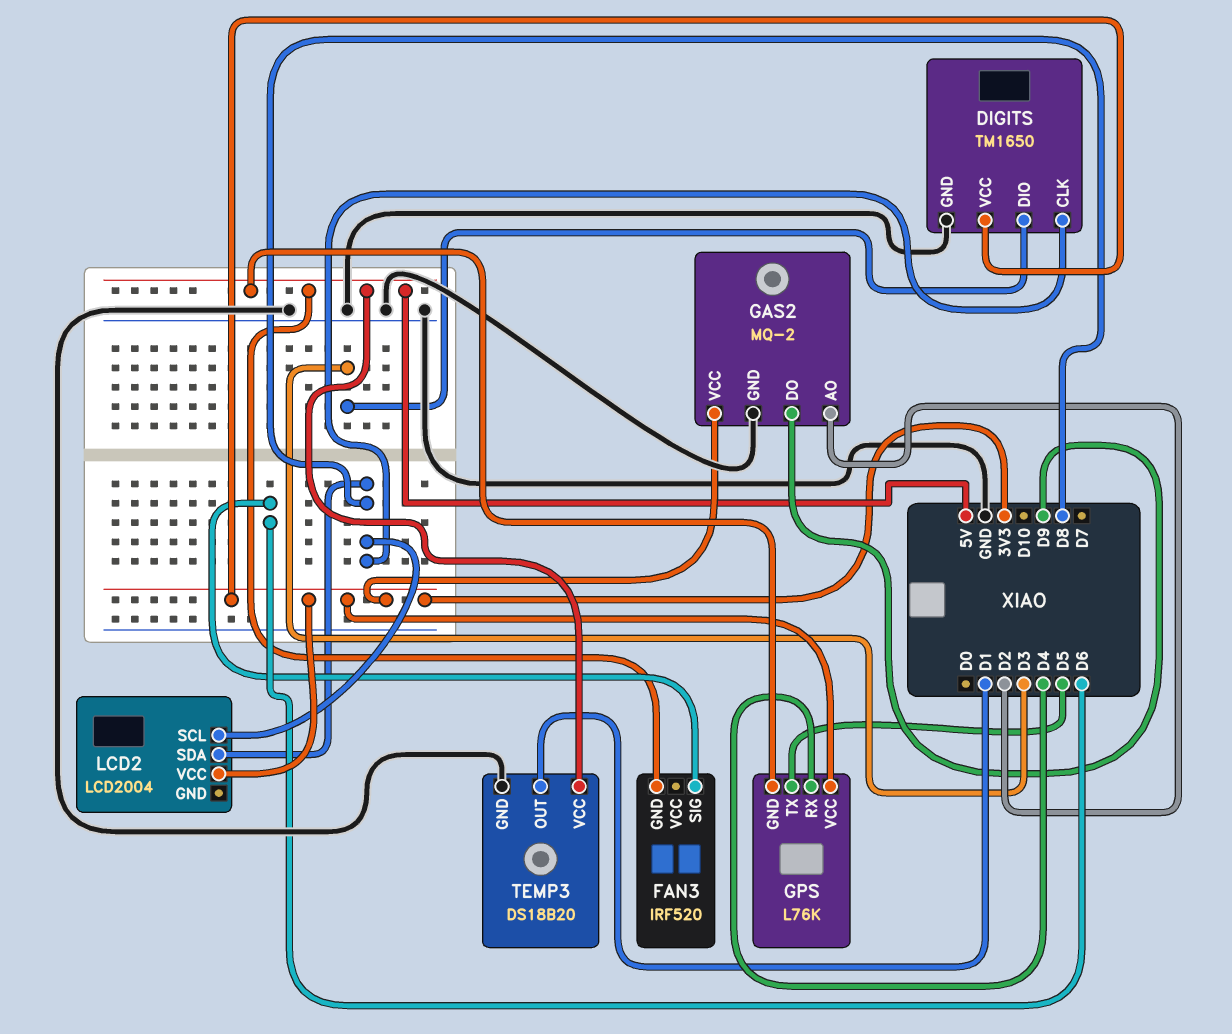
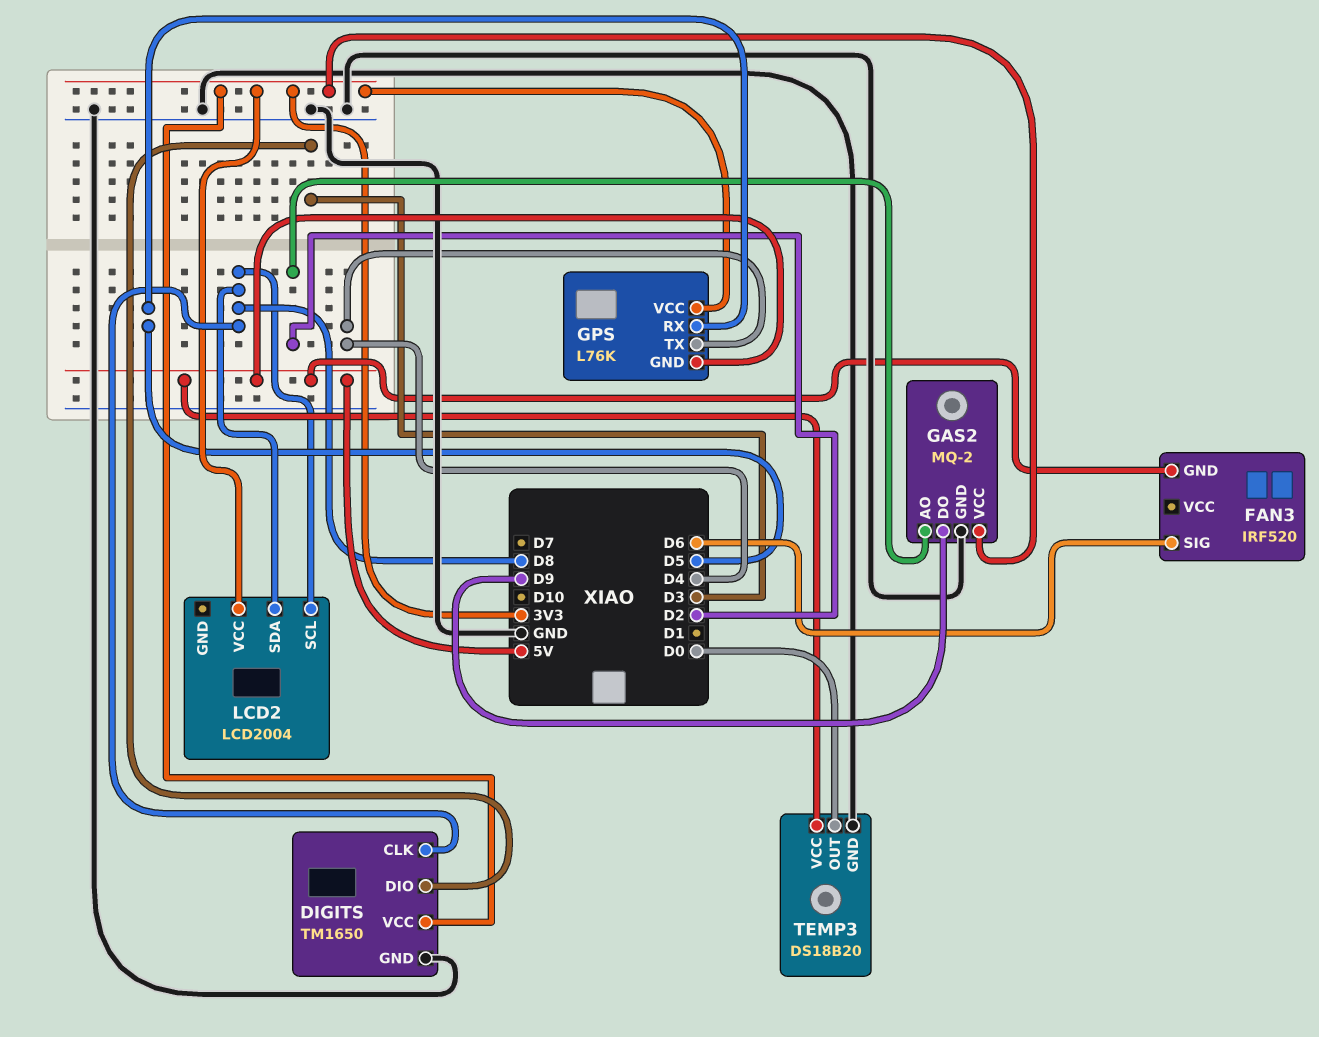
GPS pin RX: D4 -> D5
GPS pin TX: D5 -> D4
TEMP3 pin OUT: D1 -> D0

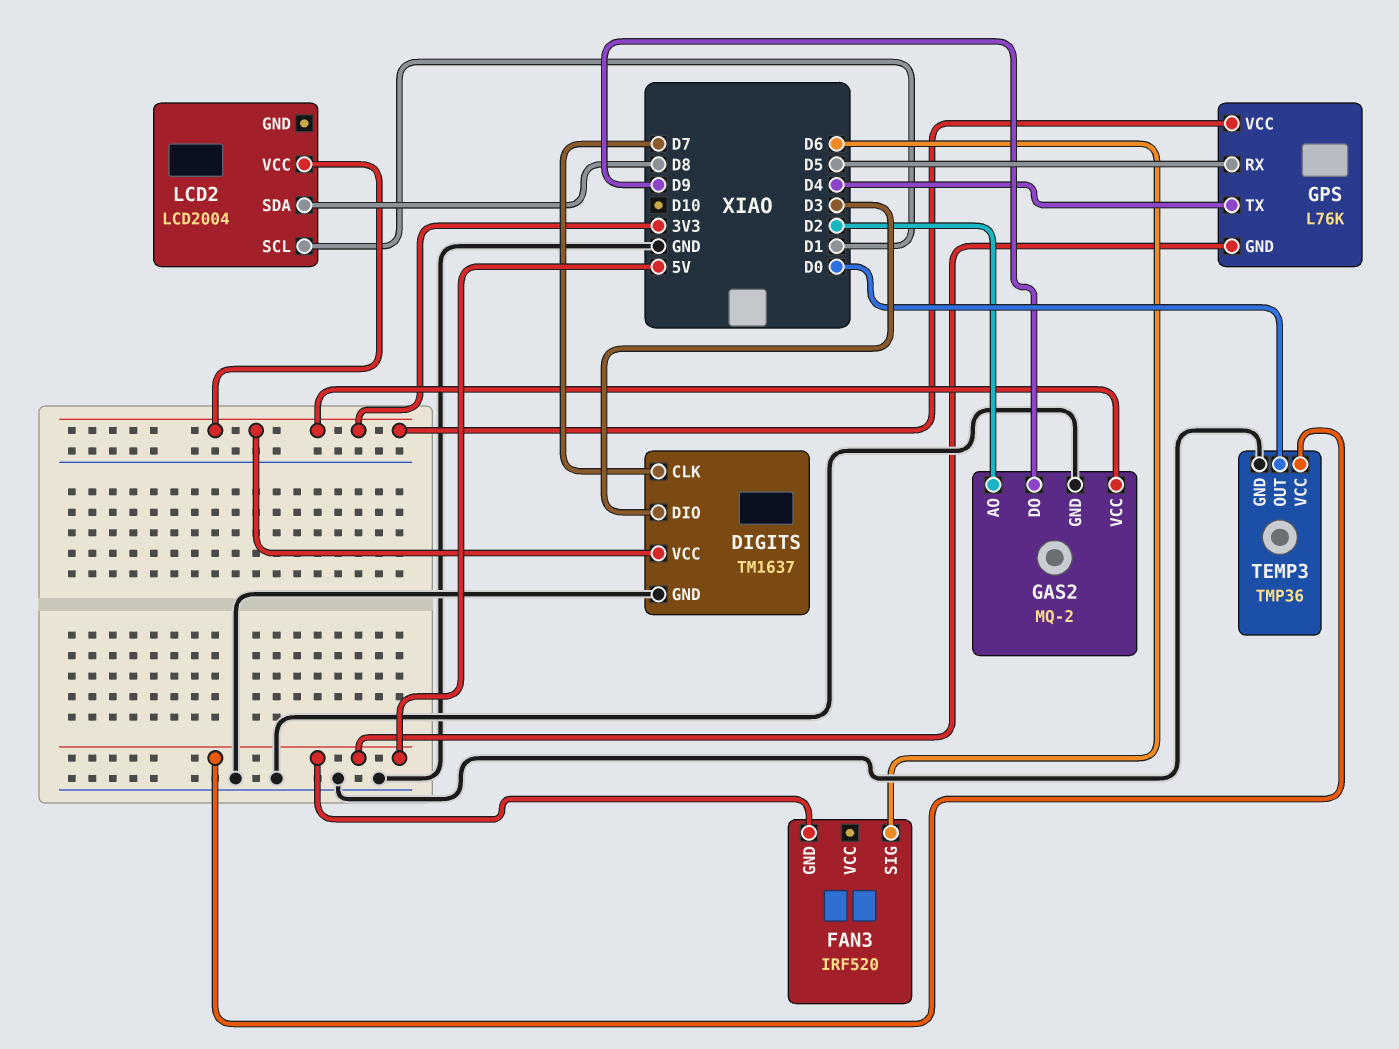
DIGITS: TM1650 -> TM1637
DIGITS pin CLK: D8 -> D7
LCD2 pin SCL: D8 -> D1
TEMP3: DS18B20 -> TMP36

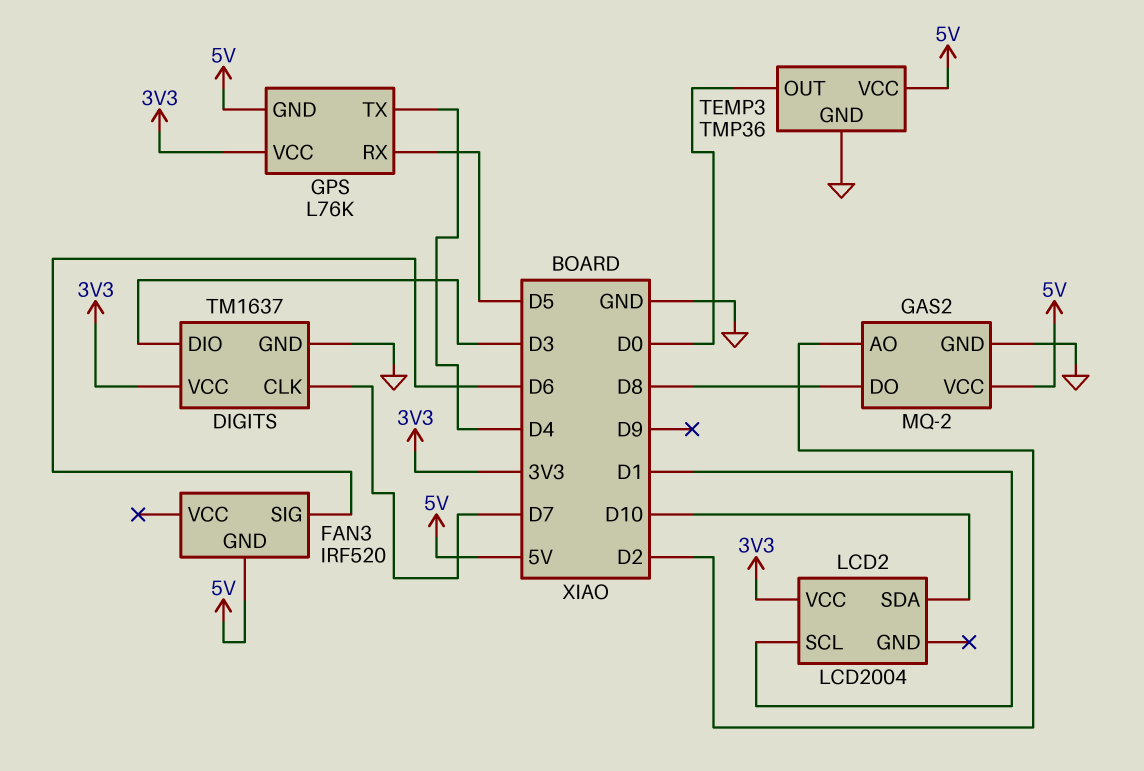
GAS2 pin DO: D9 -> D8
GAS2 pin VCC: 3V3 -> 5V
LCD2 pin SDA: D8 -> D10

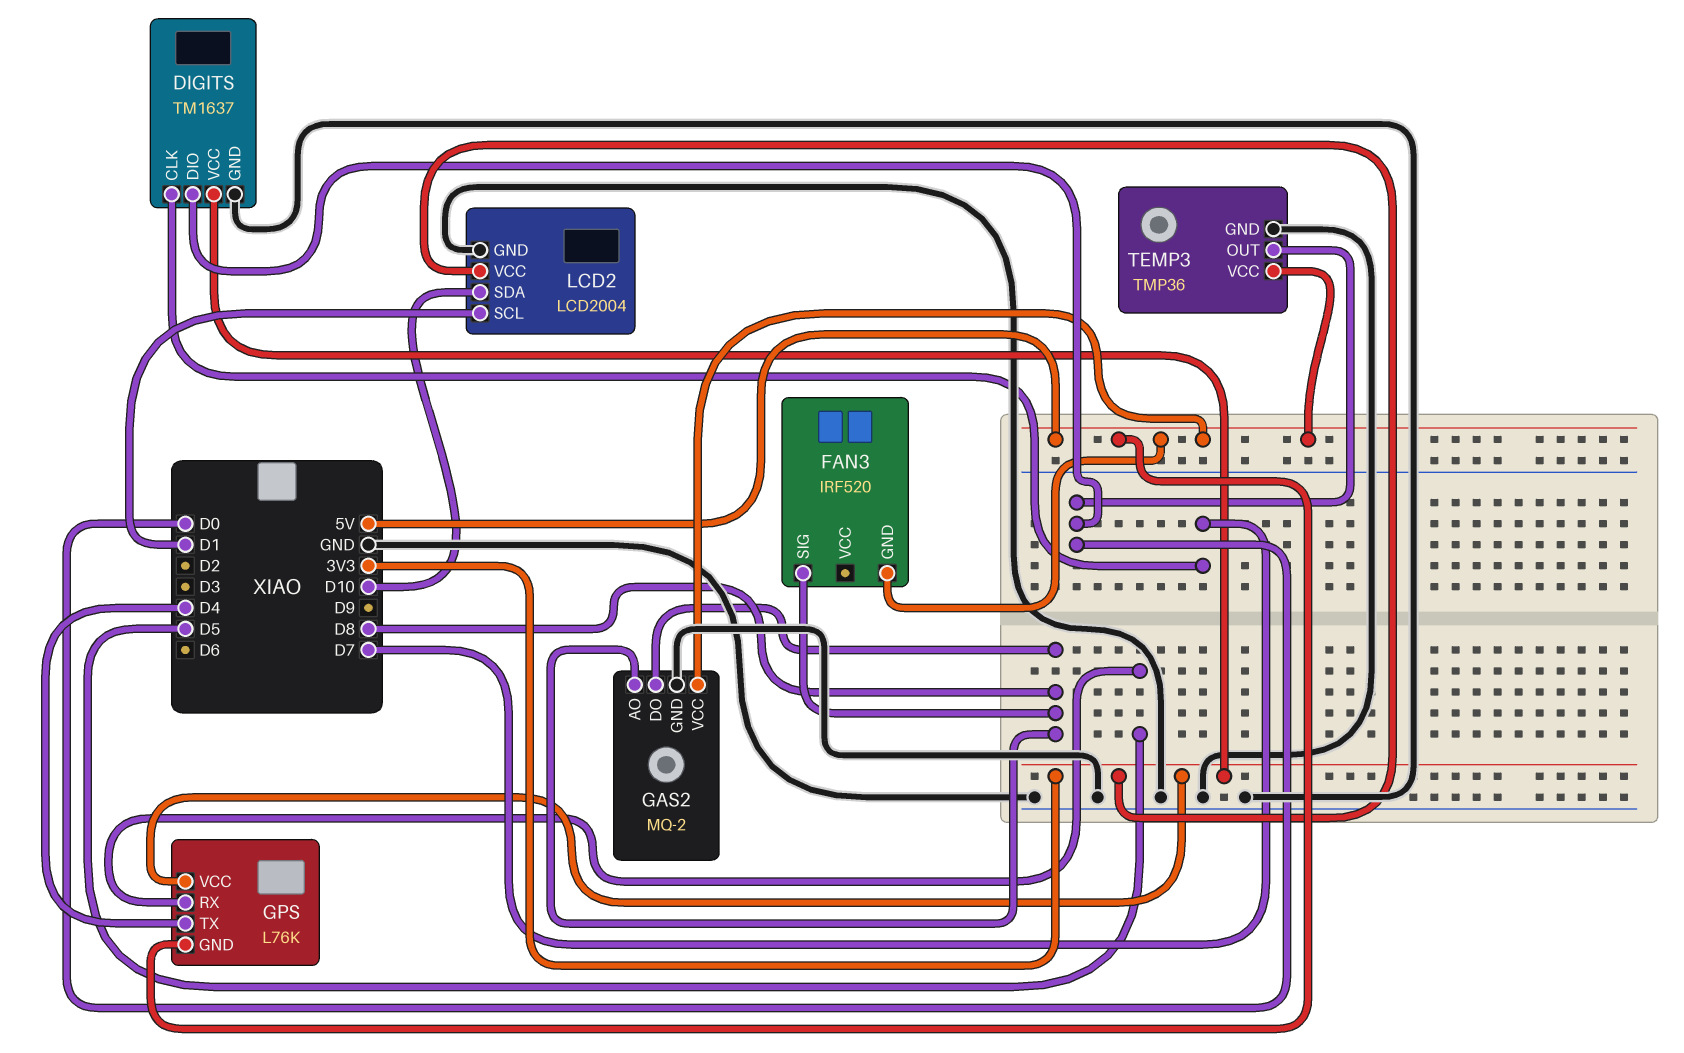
DIGITS pin DIO: D3 -> D0
FAN3 pin SIG: D6 -> D8
GAS2 pin AO: D2 -> D8
LCD2 pin GND: none -> GND

